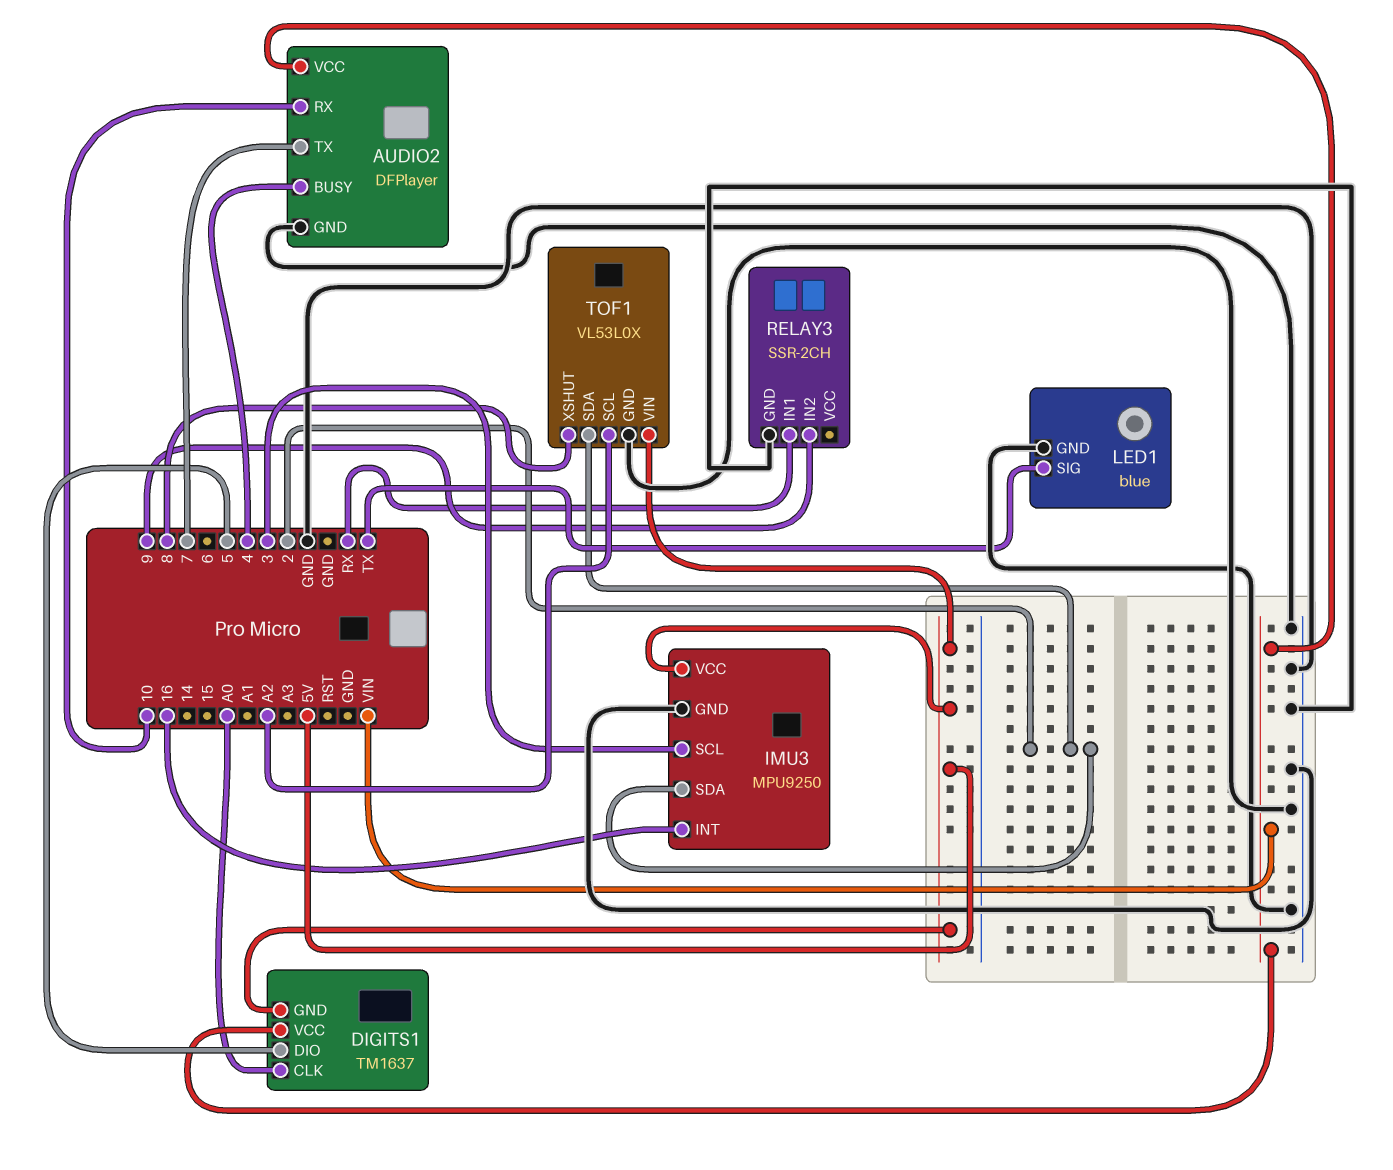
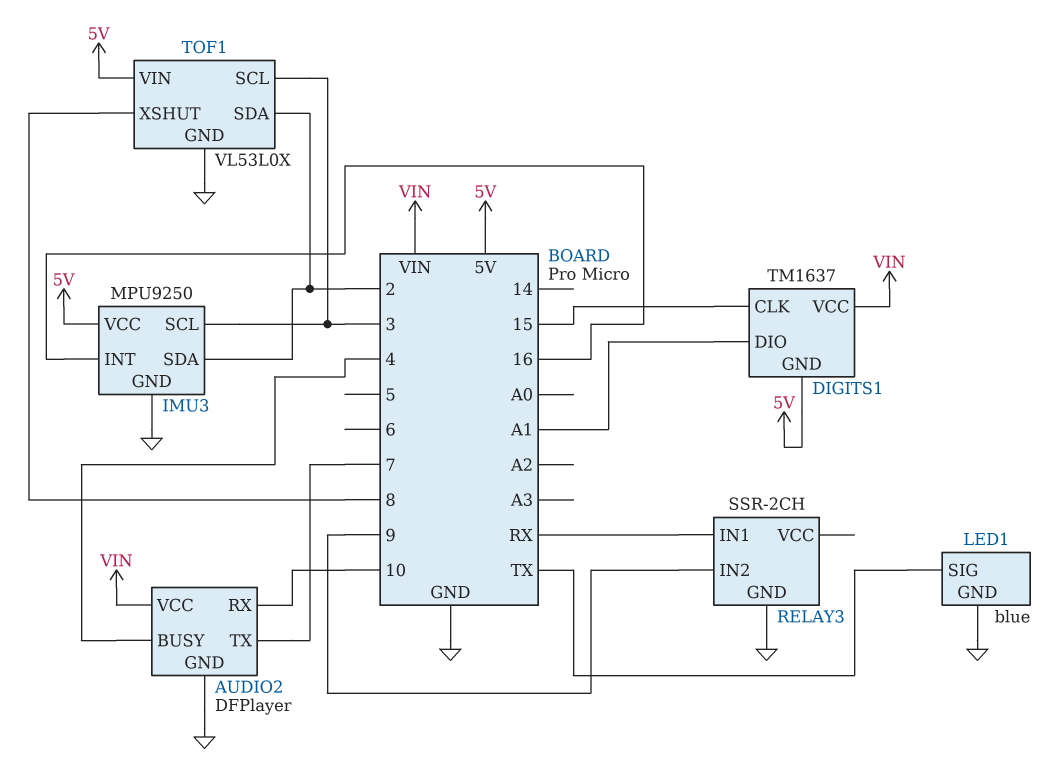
DIGITS1 pin CLK: A0 -> 15
DIGITS1 pin DIO: 5 -> A1
TOF1 pin SCL: A2 -> 3

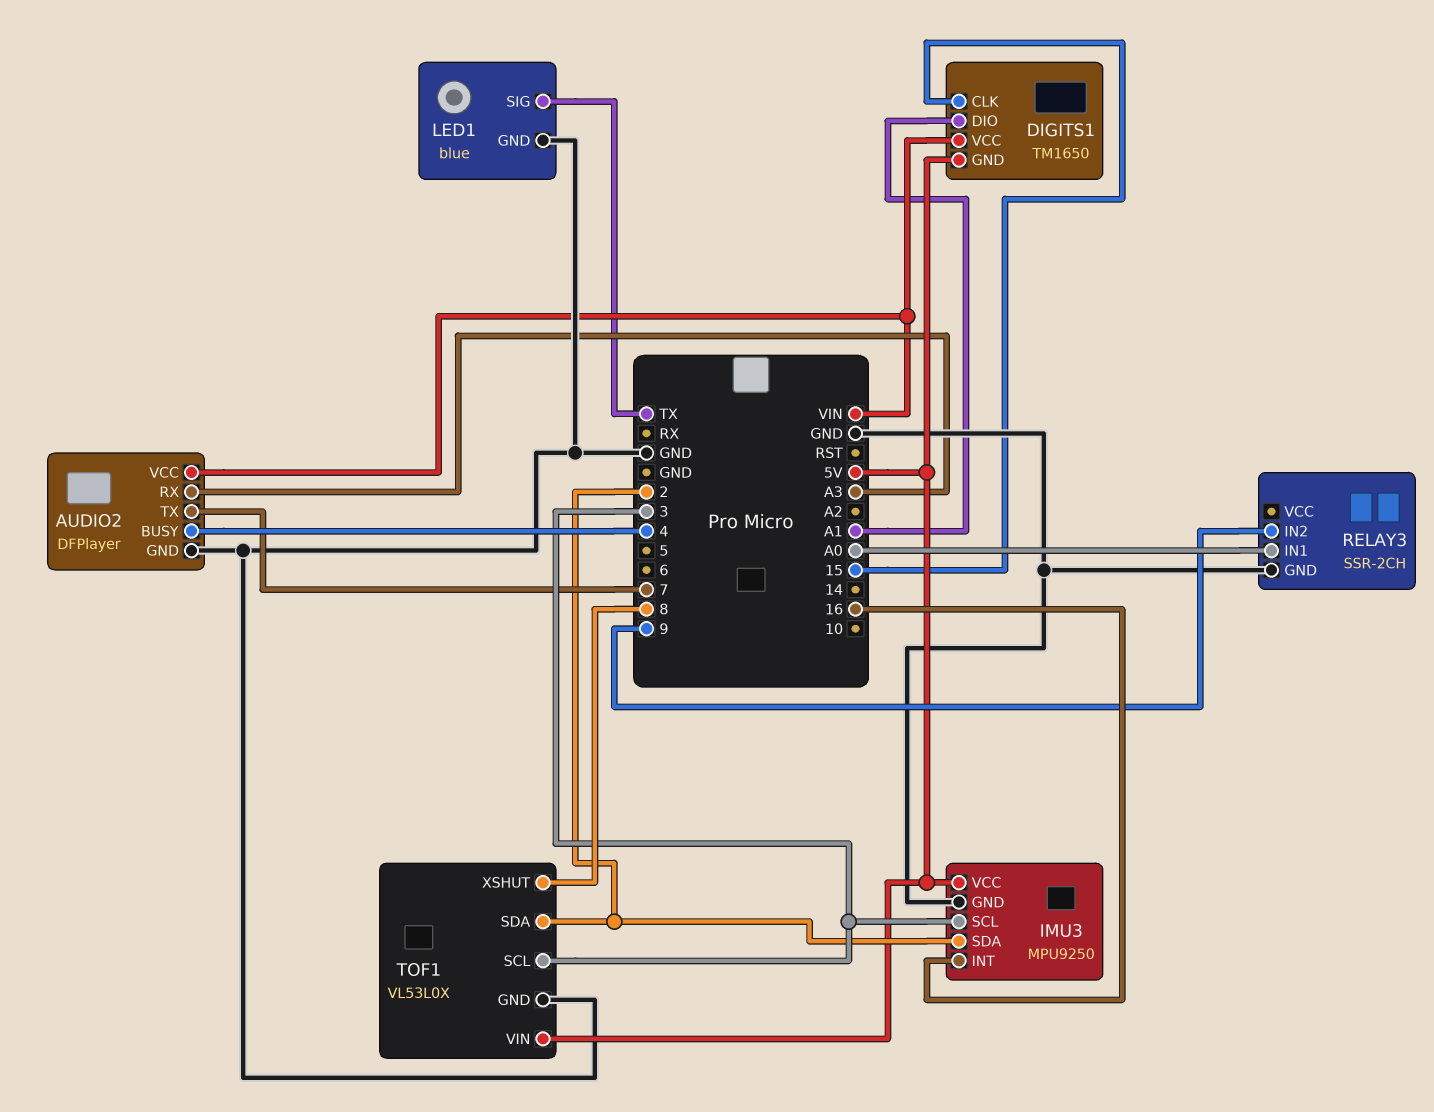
AUDIO2 pin RX: 10 -> A3
DIGITS1: TM1637 -> TM1650
RELAY3 pin IN1: RX -> A0

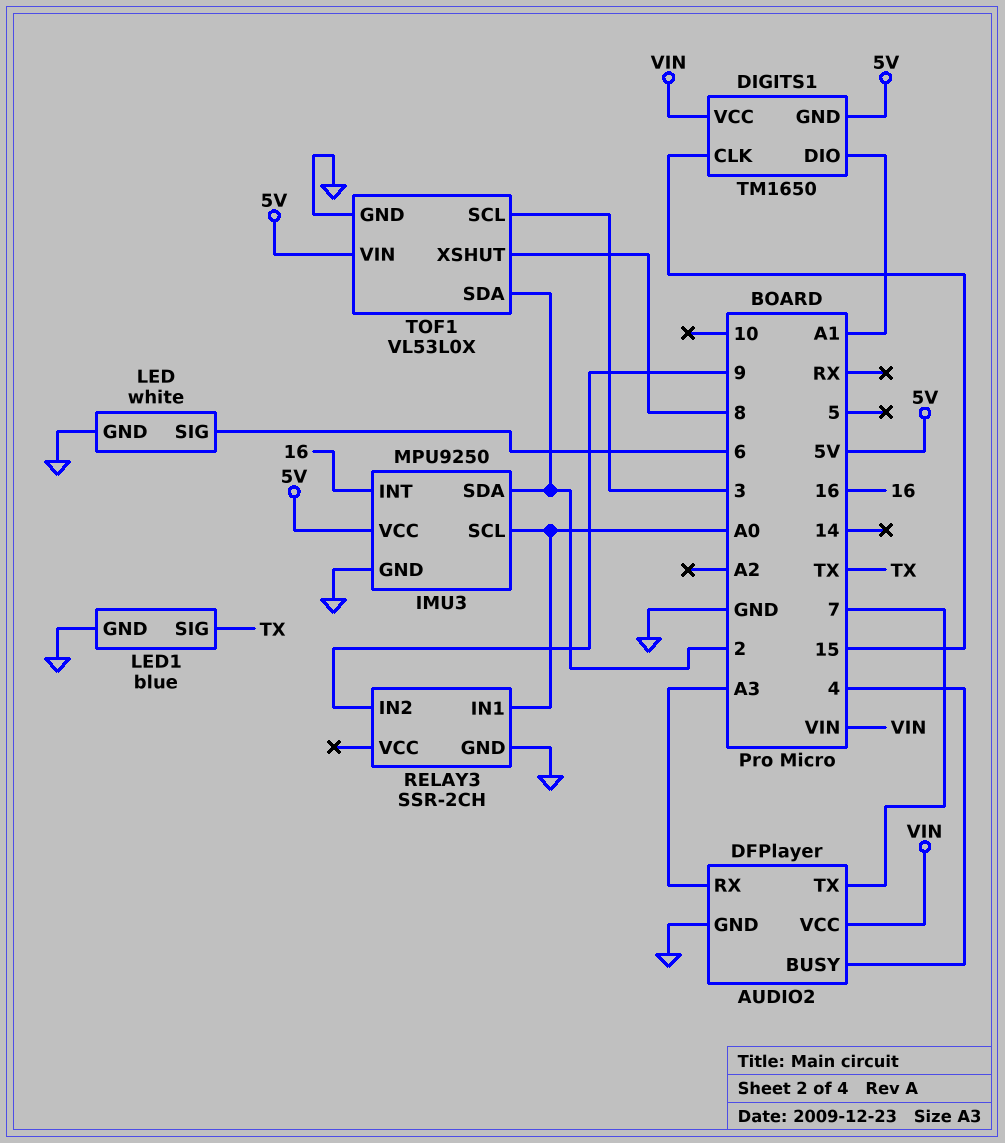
IMU3 pin SCL: 3 -> A0
LED: none -> white
LED pin GND: none -> GND
LED pin SIG: none -> 6

